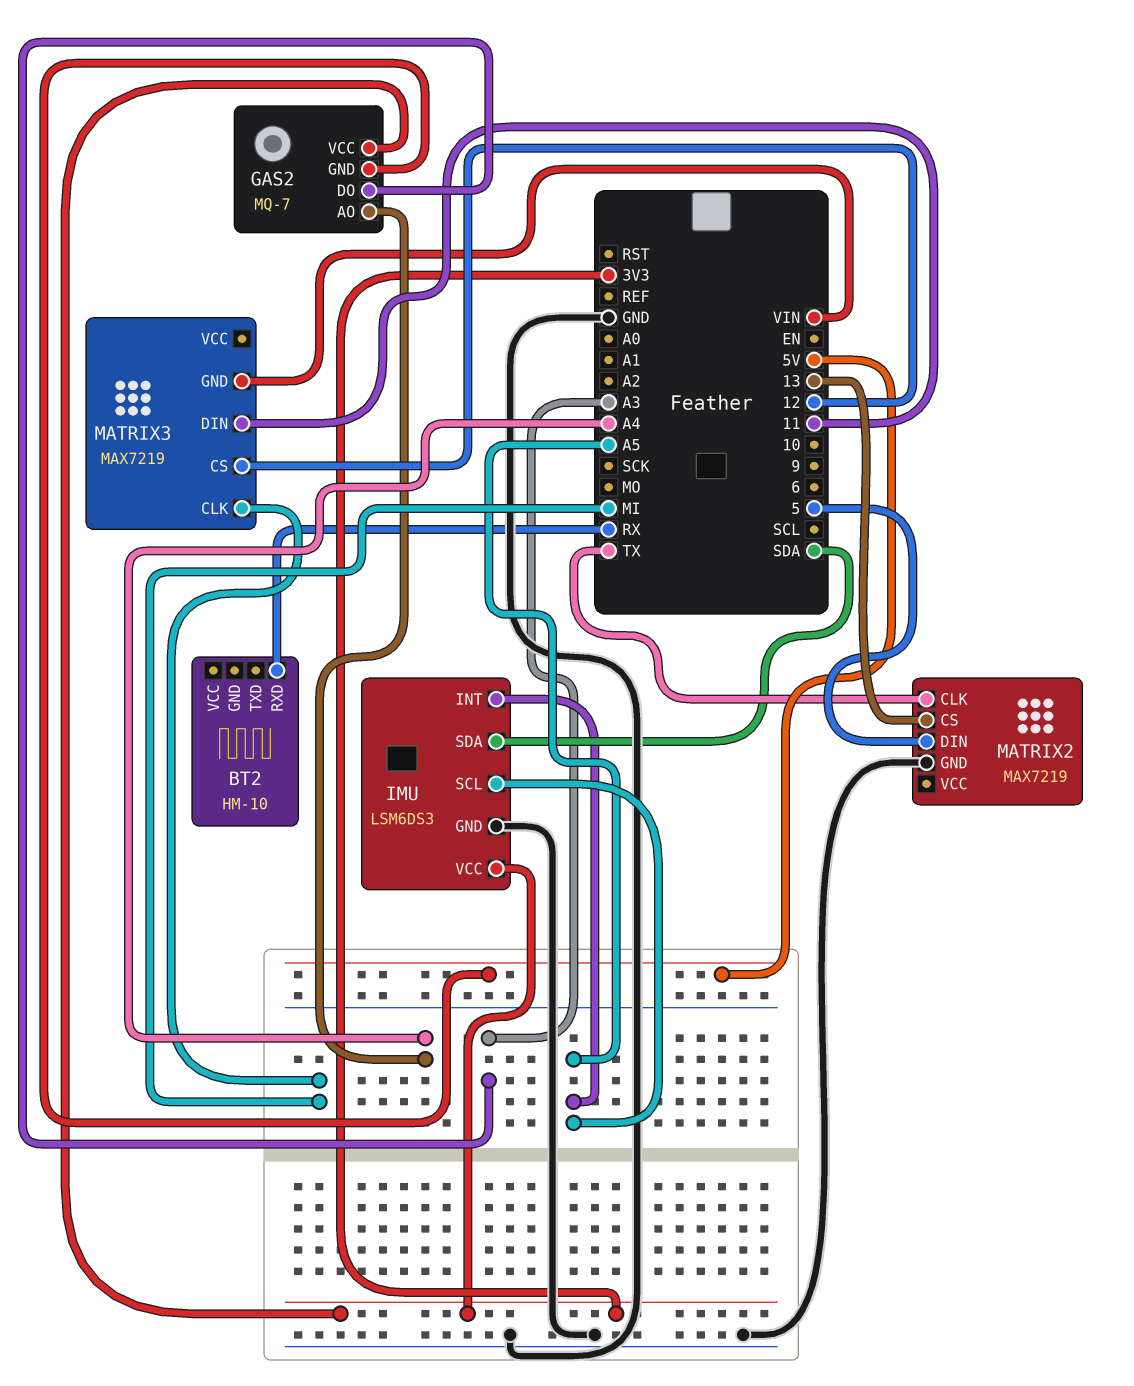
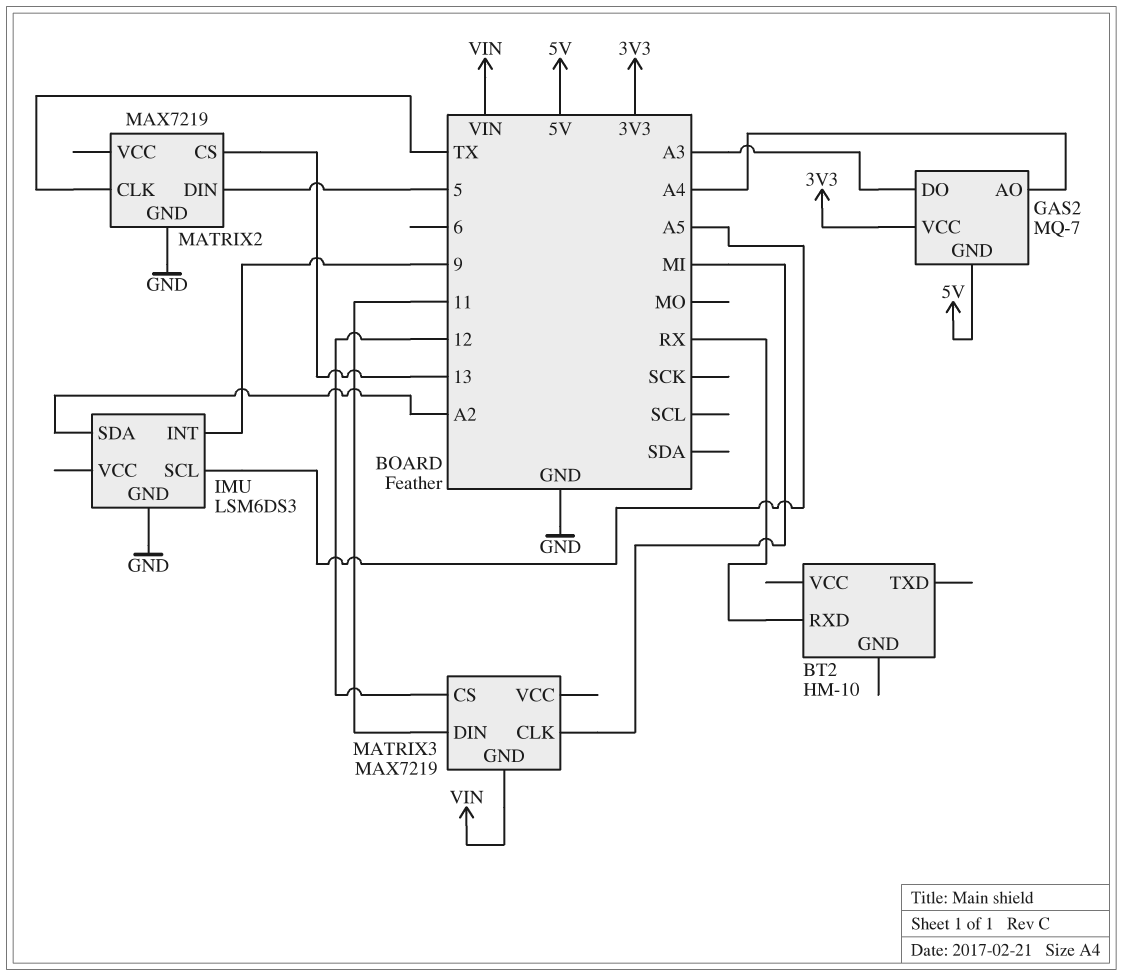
IMU pin INT: A5 -> 9
IMU pin SDA: SDA -> A2
IMU pin VCC: 3V3 -> none

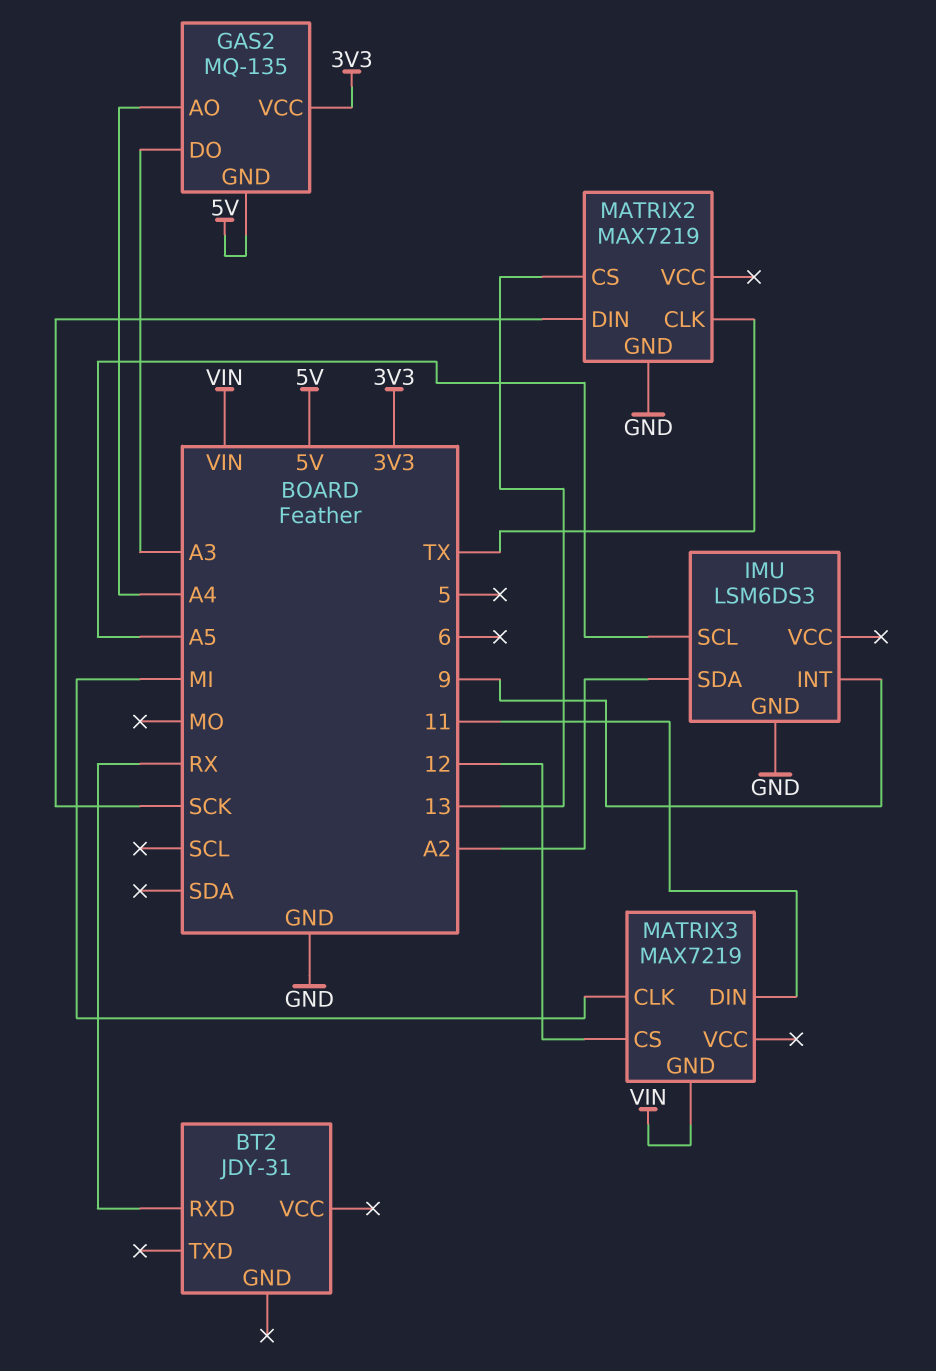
BT2: HM-10 -> JDY-31
GAS2: MQ-7 -> MQ-135
MATRIX2 pin DIN: 5 -> SCK

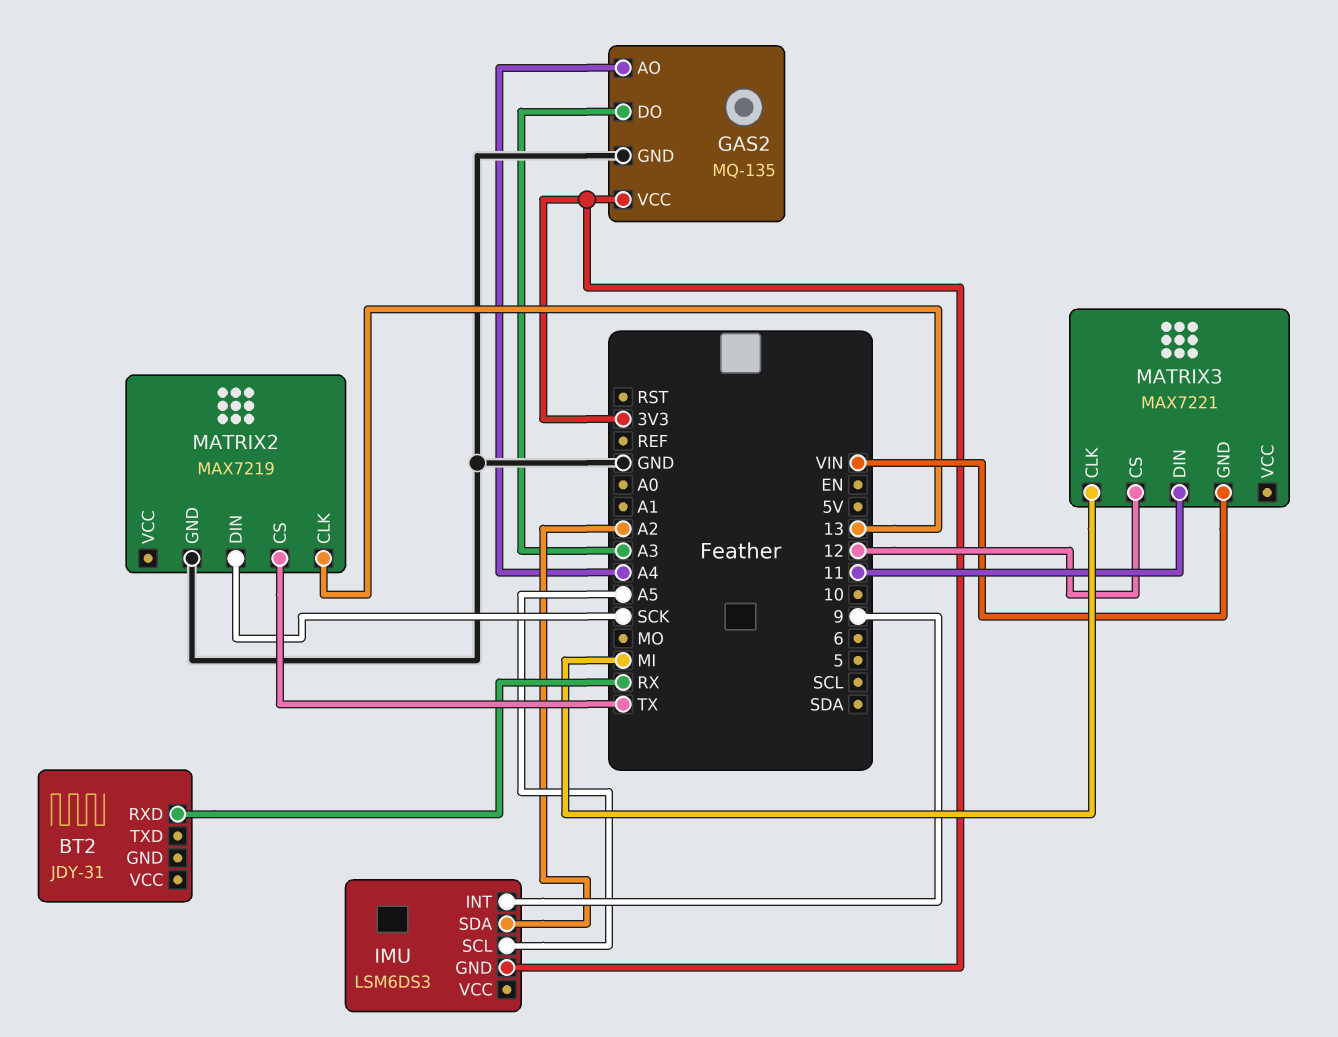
GAS2 pin GND: 5V -> GND
IMU pin GND: GND -> 3V3
MATRIX2 pin CLK: TX -> 13
MATRIX2 pin CS: 13 -> TX
MATRIX3: MAX7219 -> MAX7221

